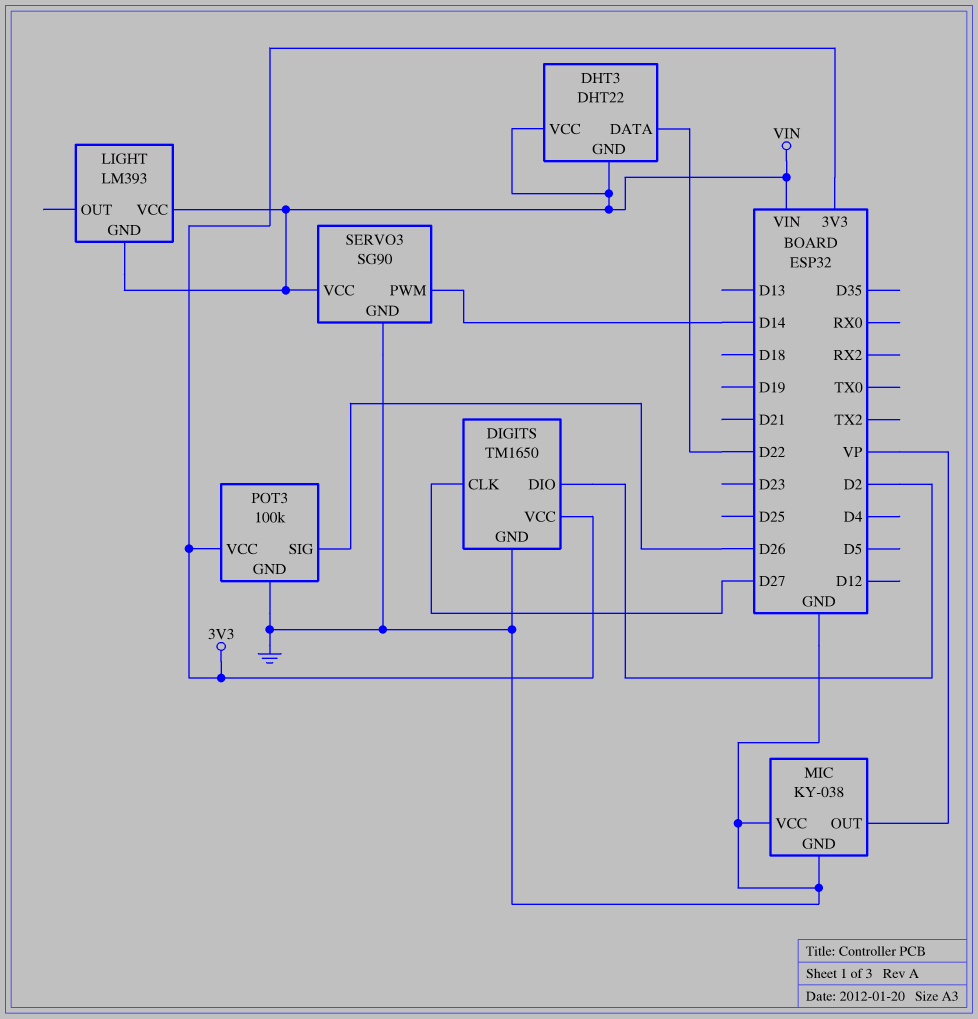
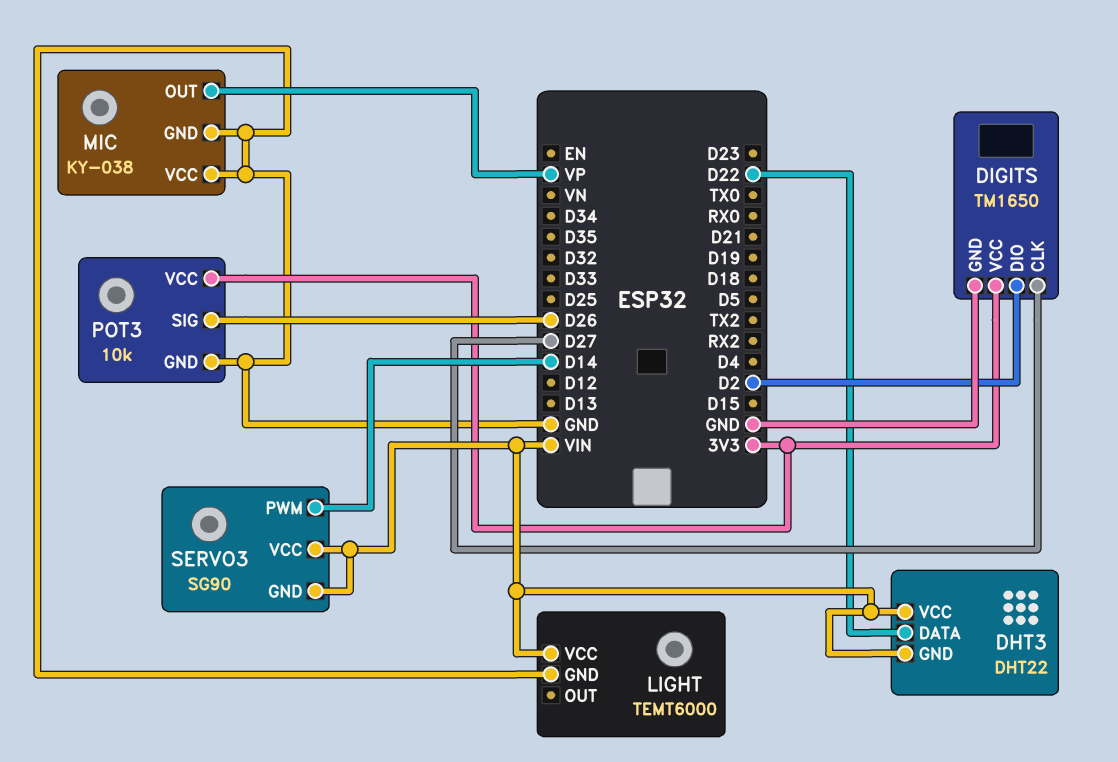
LIGHT: LM393 -> TEMT6000
LIGHT pin GND: VIN -> GND
POT3: 100k -> 10k
SERVO3 pin GND: GND -> VIN

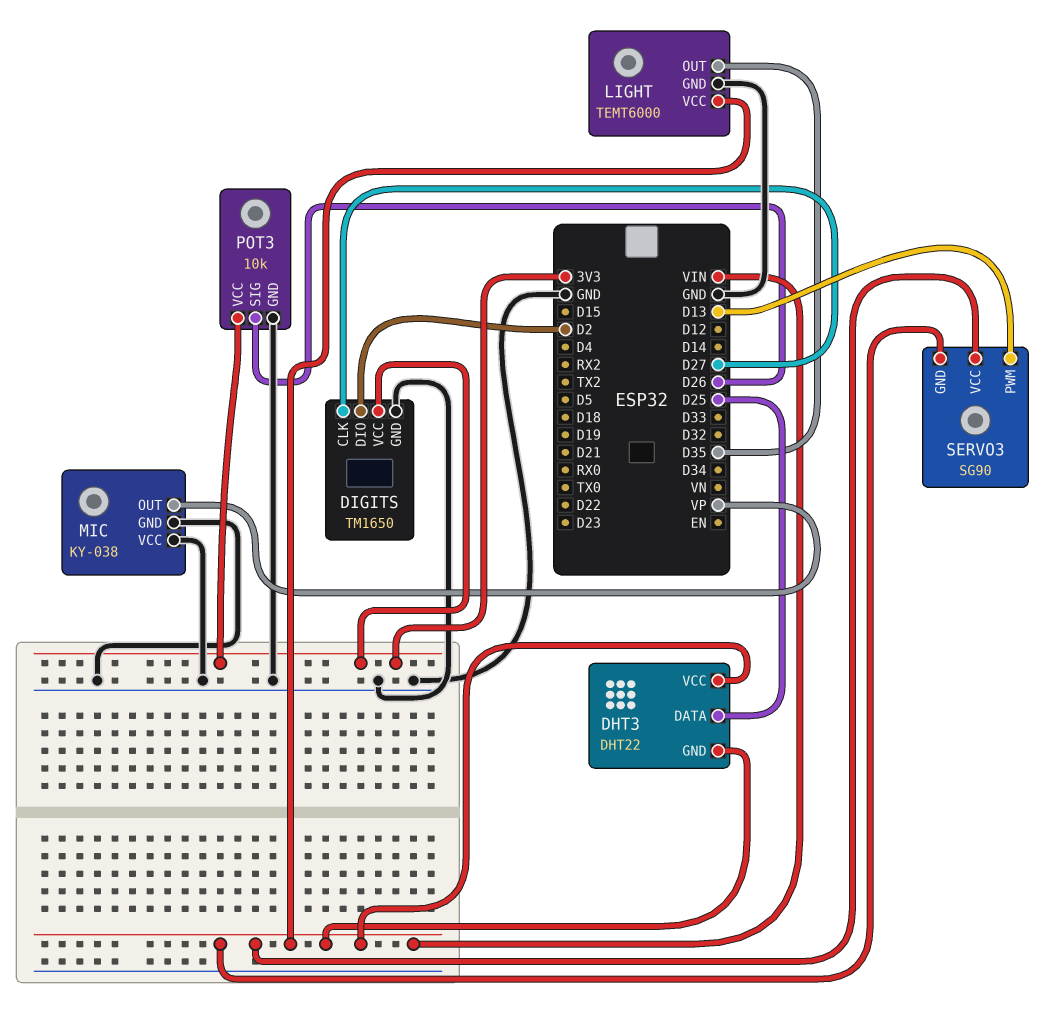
DHT3 pin DATA: D22 -> D25
LIGHT pin OUT: none -> D35
SERVO3 pin PWM: D14 -> D13

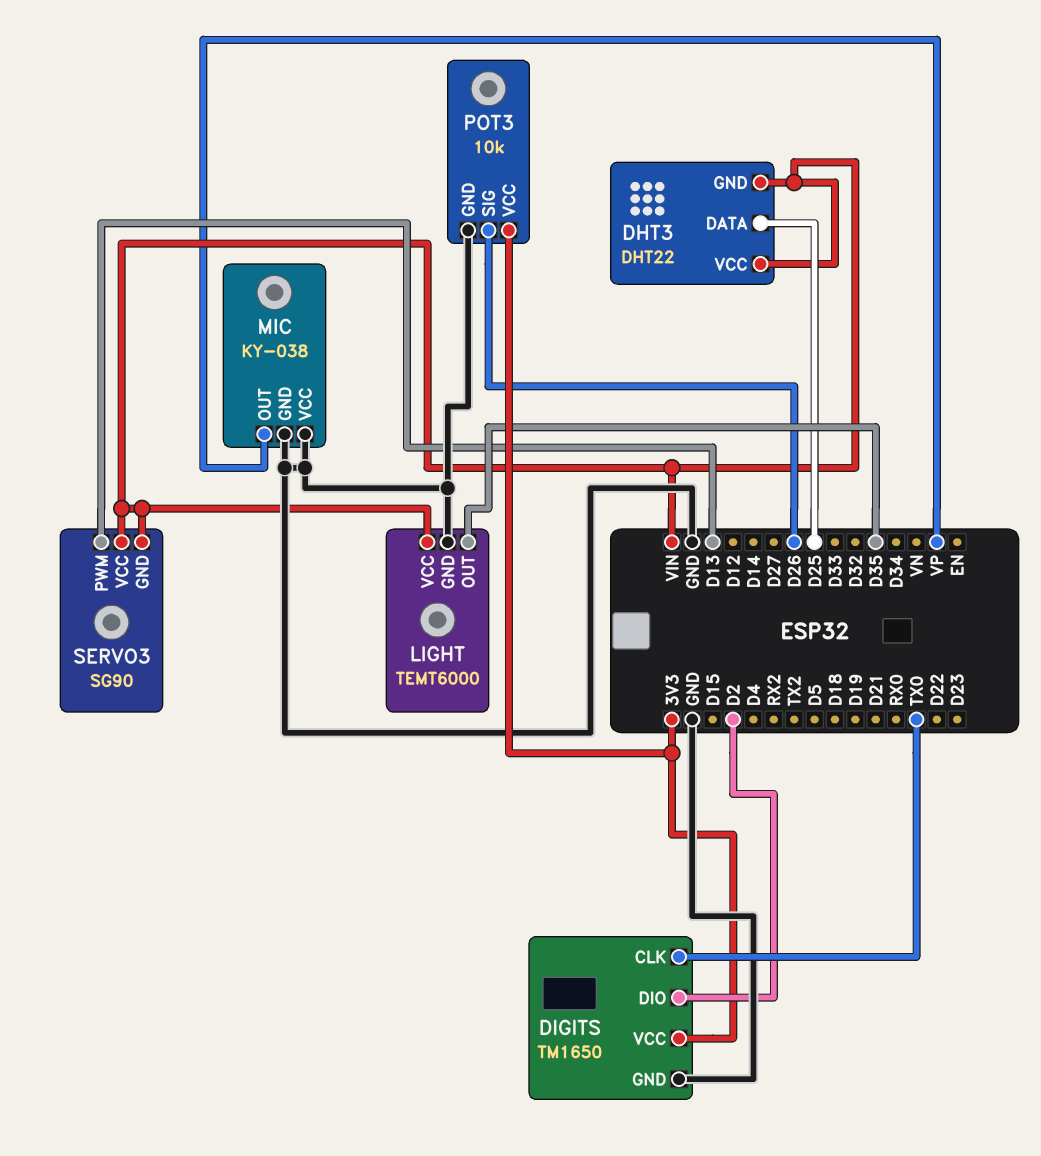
DIGITS pin CLK: D27 -> TX0

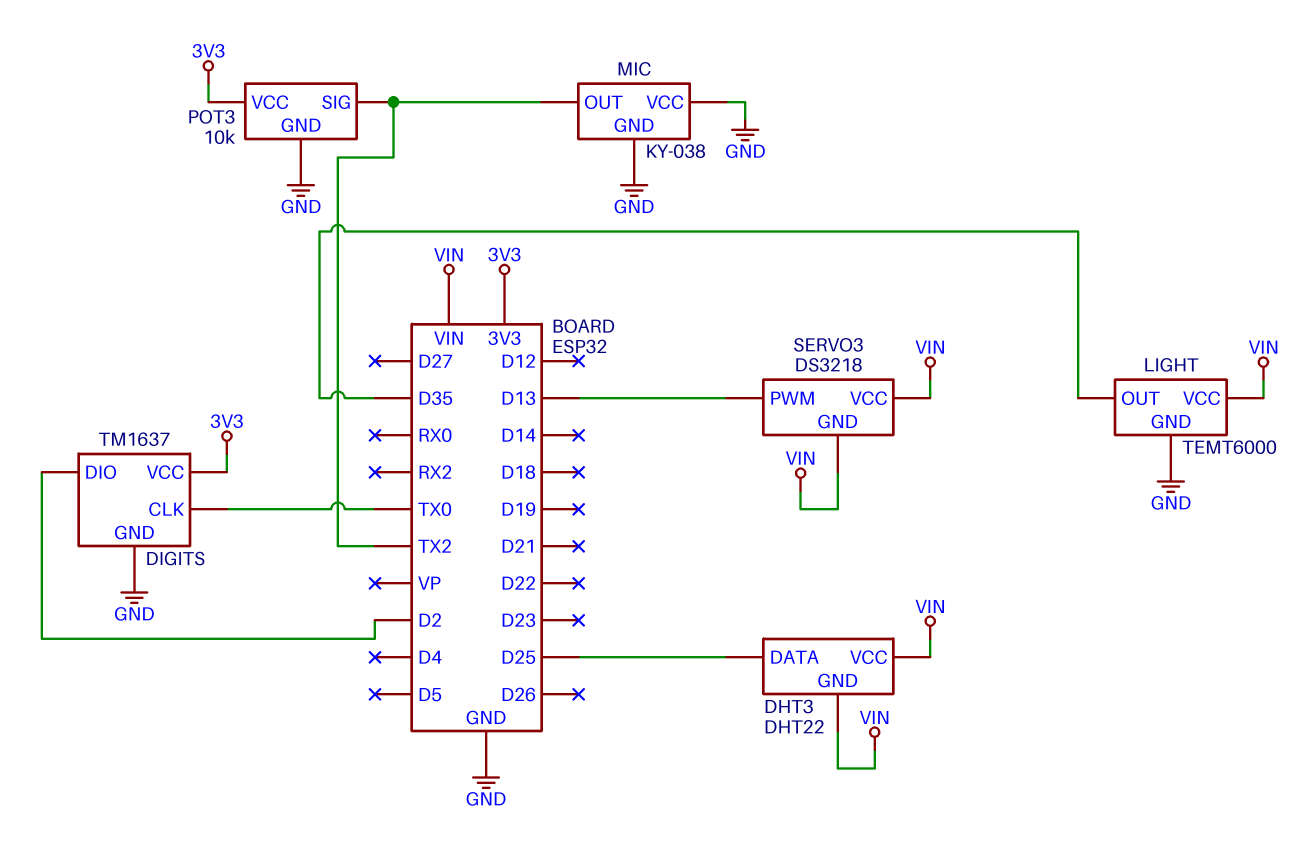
DIGITS: TM1650 -> TM1637
MIC pin OUT: VP -> TX2
POT3 pin SIG: D26 -> TX2
SERVO3: SG90 -> DS3218

